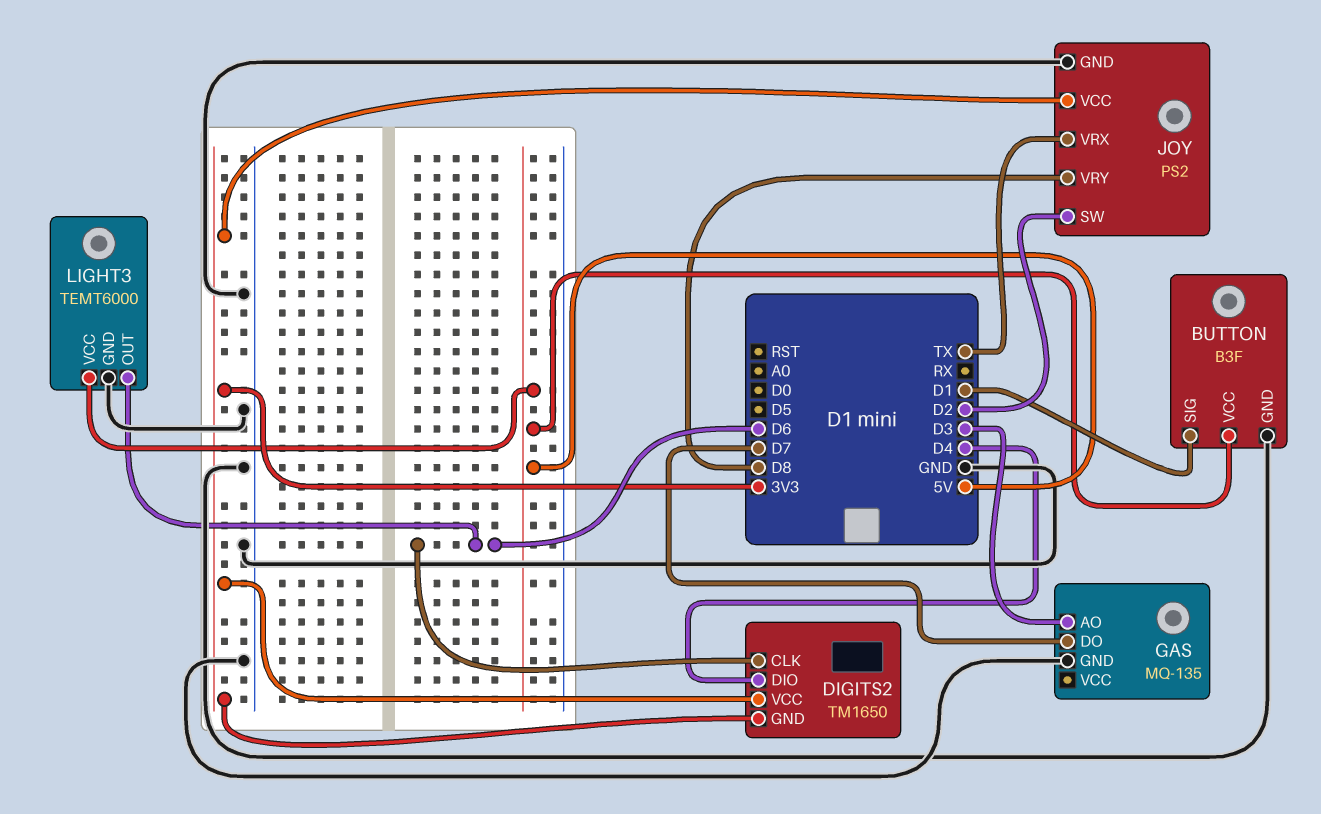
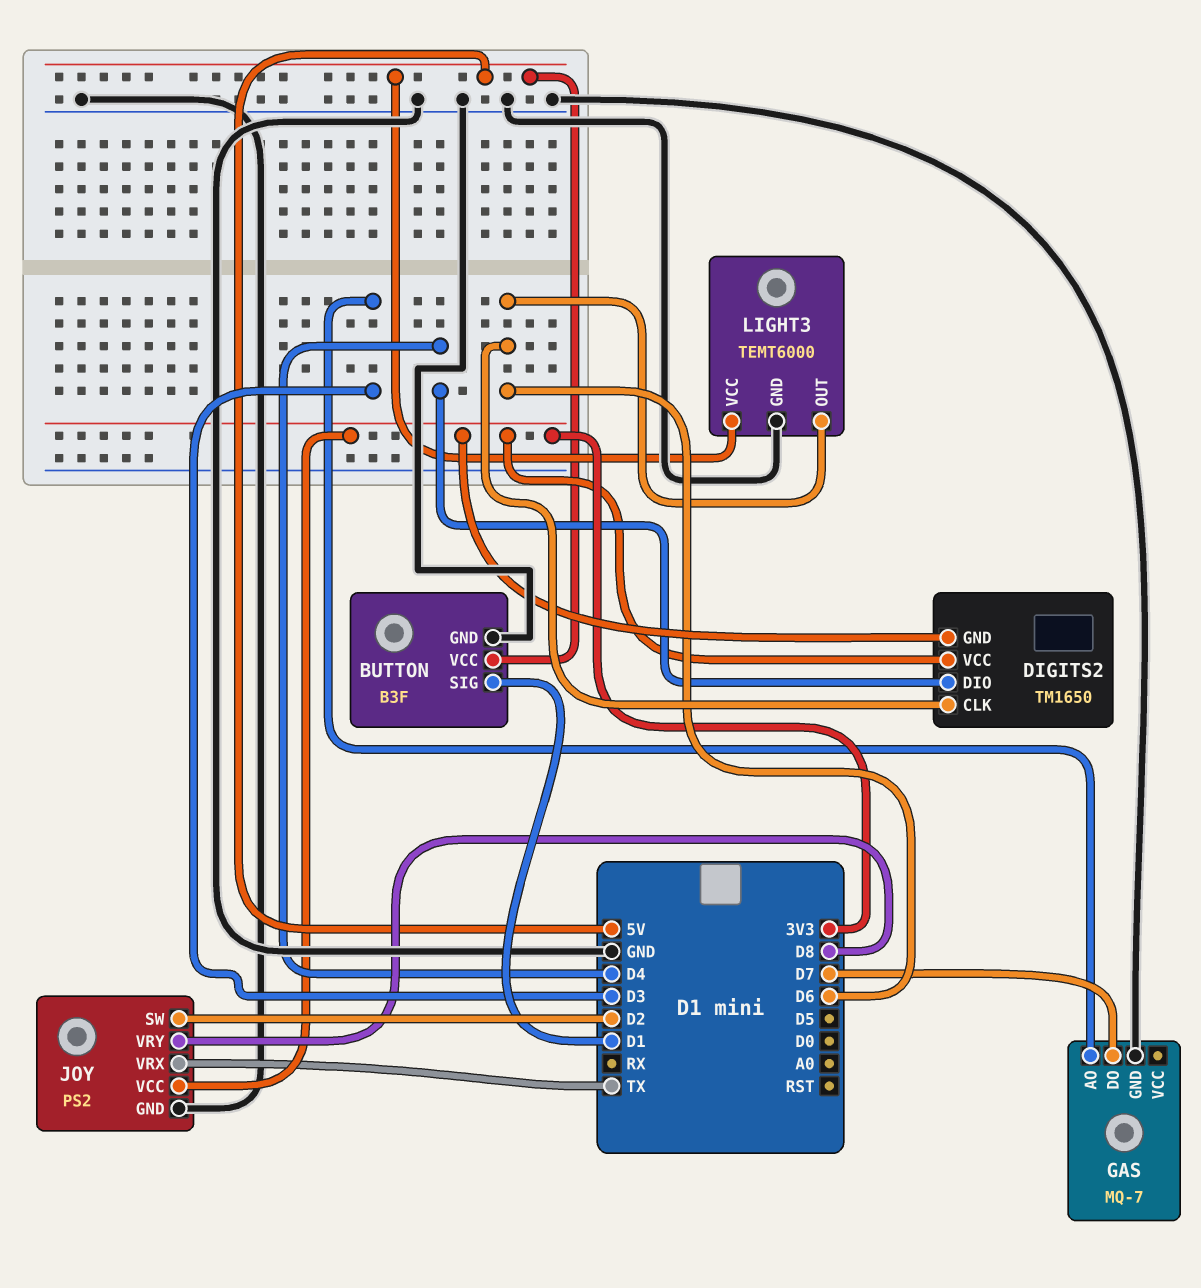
GAS: MQ-135 -> MQ-7

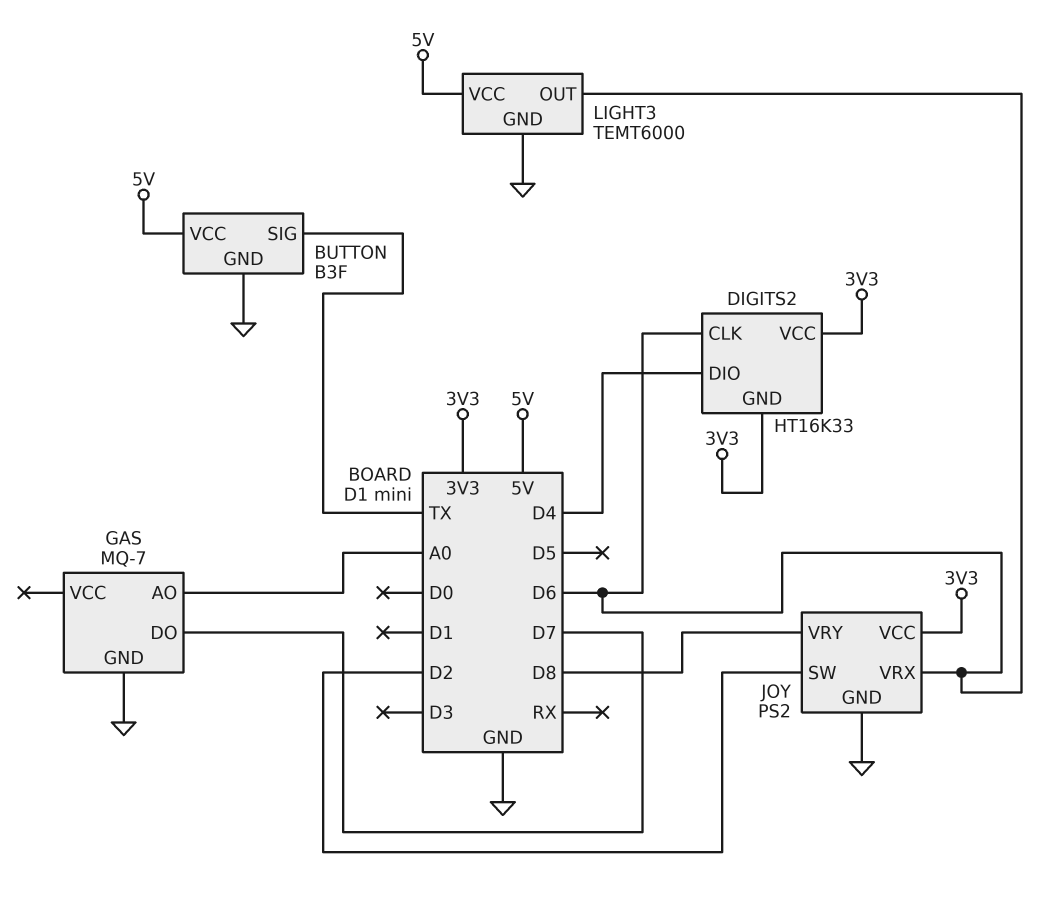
BUTTON pin SIG: D1 -> TX
DIGITS2: TM1650 -> HT16K33
GAS pin AO: D3 -> A0
JOY pin VRX: TX -> D6

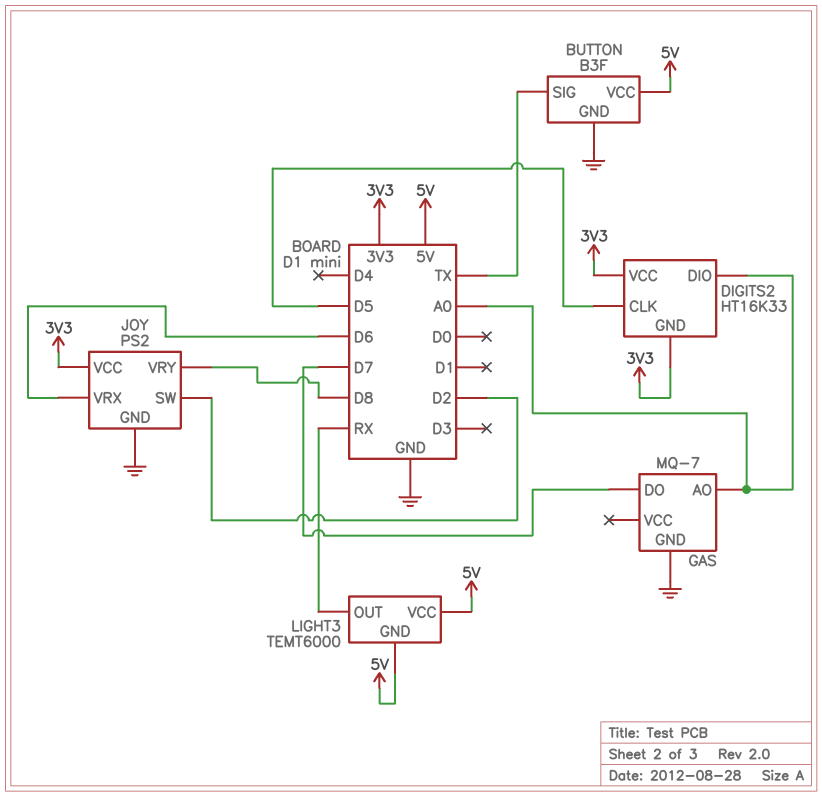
DIGITS2 pin CLK: D6 -> D5
DIGITS2 pin DIO: D4 -> A0
LIGHT3 pin GND: GND -> 5V
LIGHT3 pin OUT: D6 -> RX

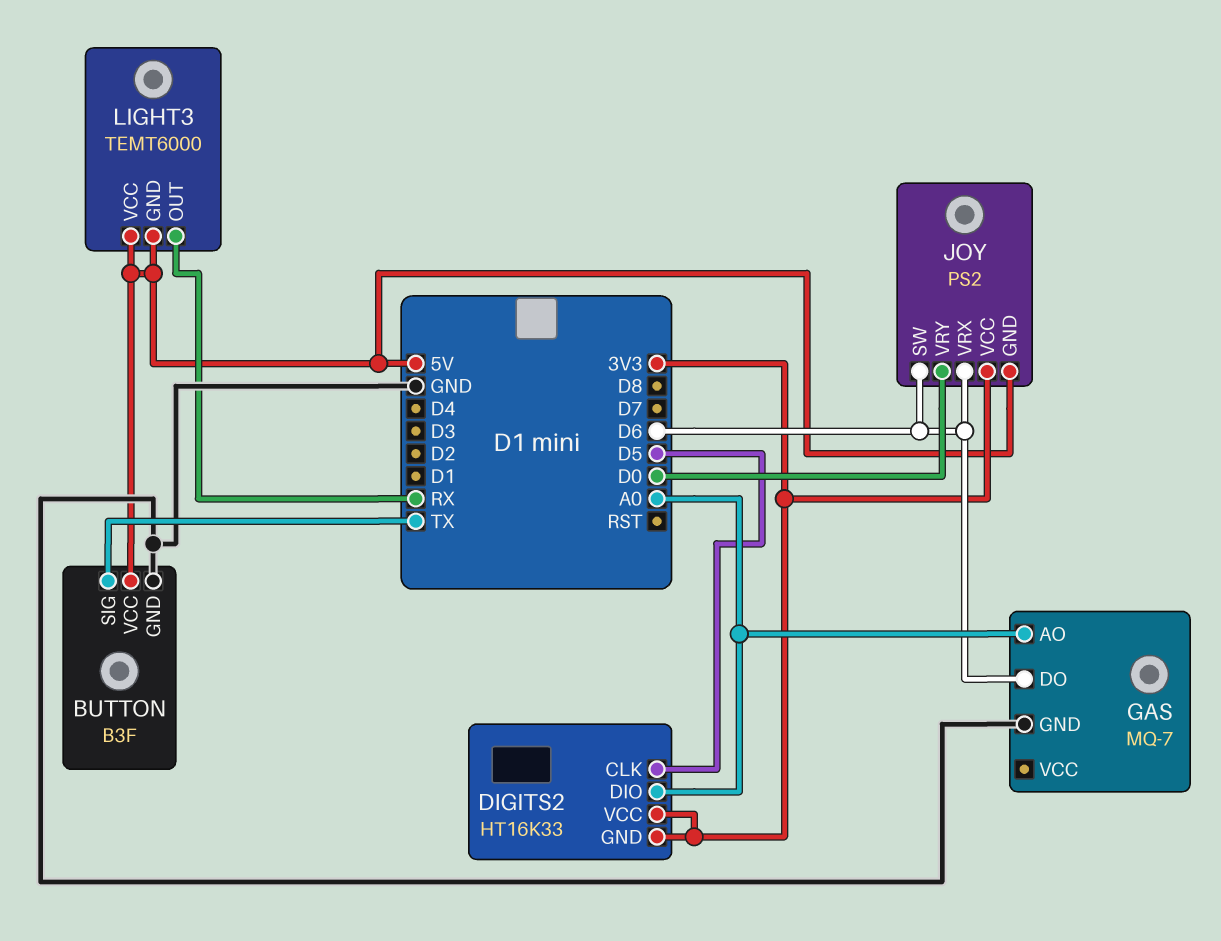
GAS pin DO: D7 -> D6
JOY pin GND: GND -> 5V
JOY pin SW: D2 -> D6
JOY pin VRY: D8 -> D0

